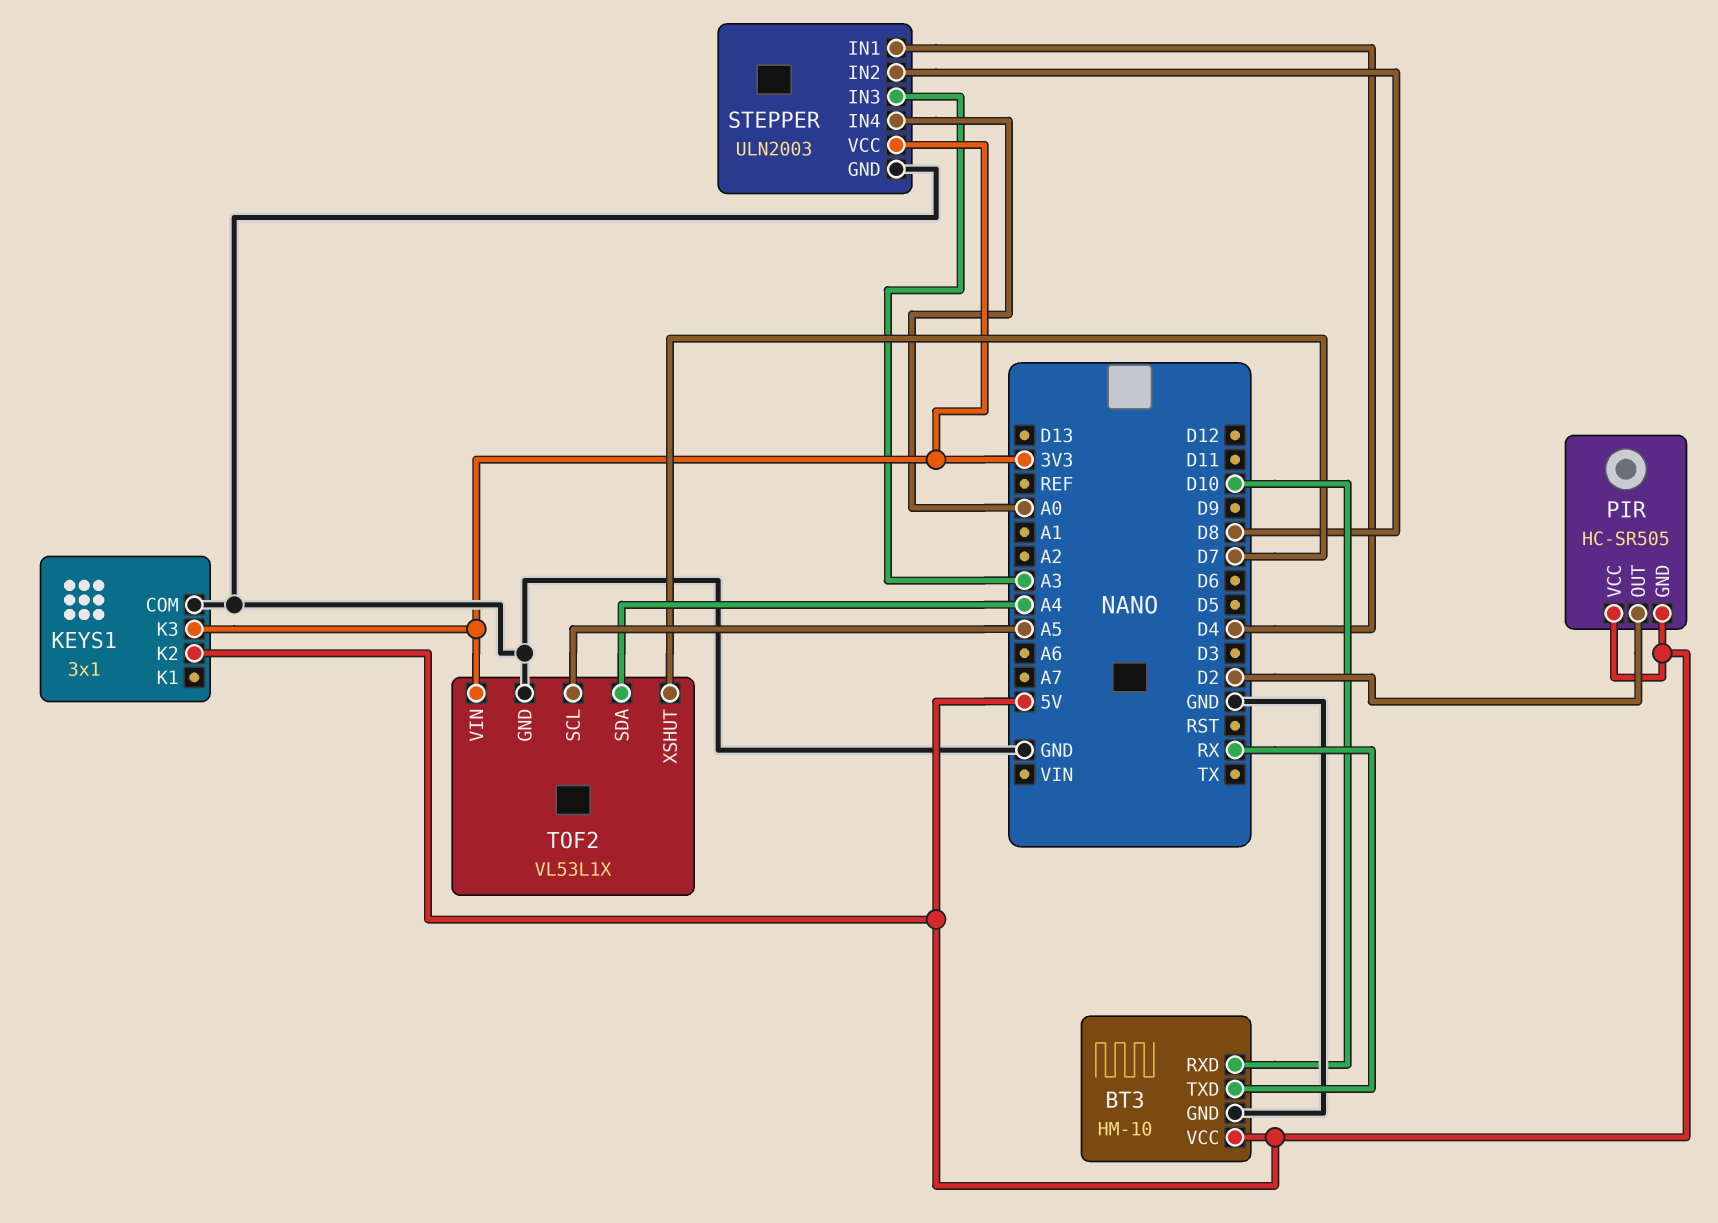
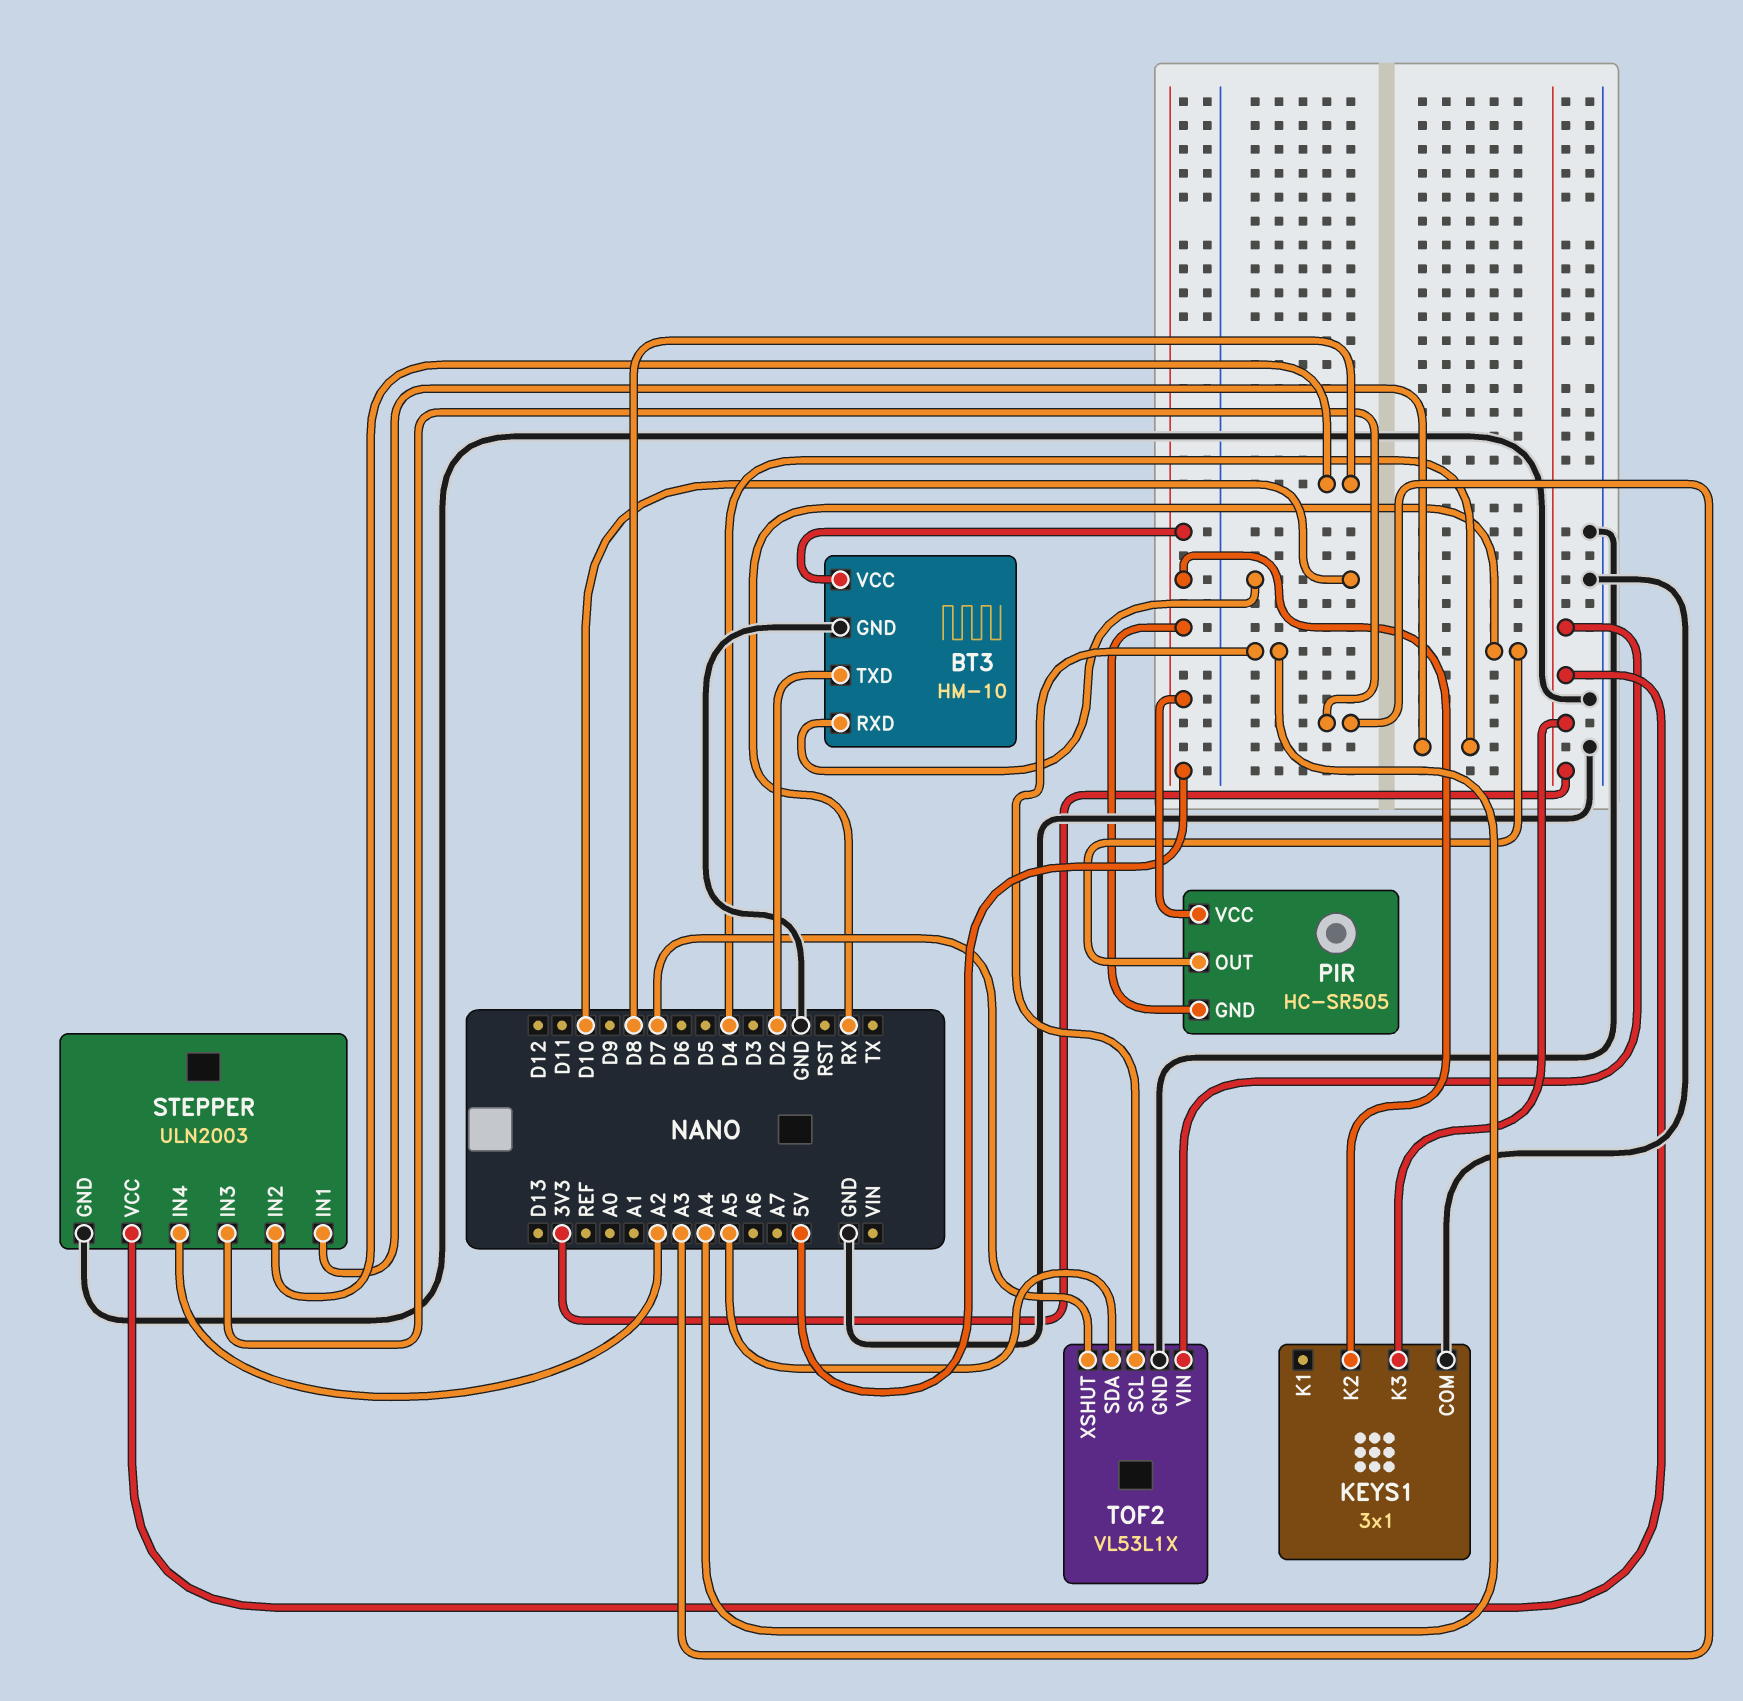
BT3 pin TXD: RX -> D2
PIR pin OUT: D2 -> RX
STEPPER pin IN4: A0 -> A2
TOF2 pin SCL: A5 -> A4
TOF2 pin SDA: A4 -> A5

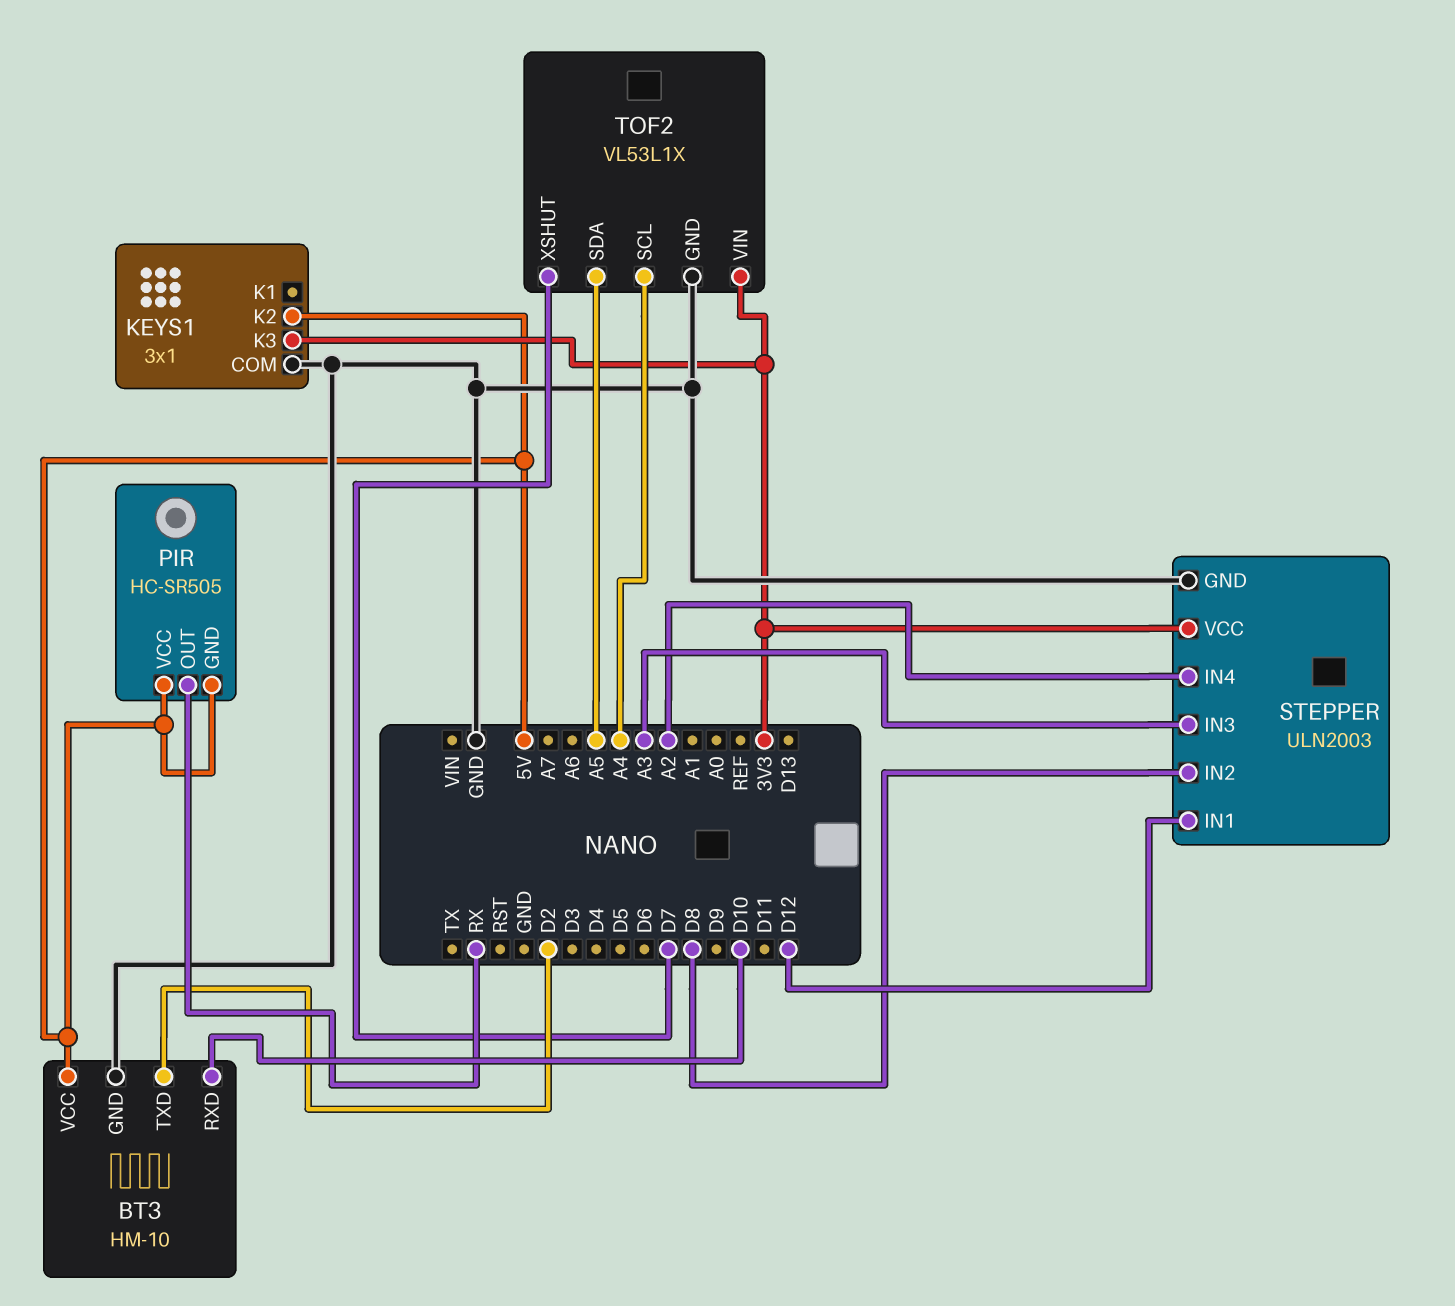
STEPPER pin IN1: D4 -> D12

